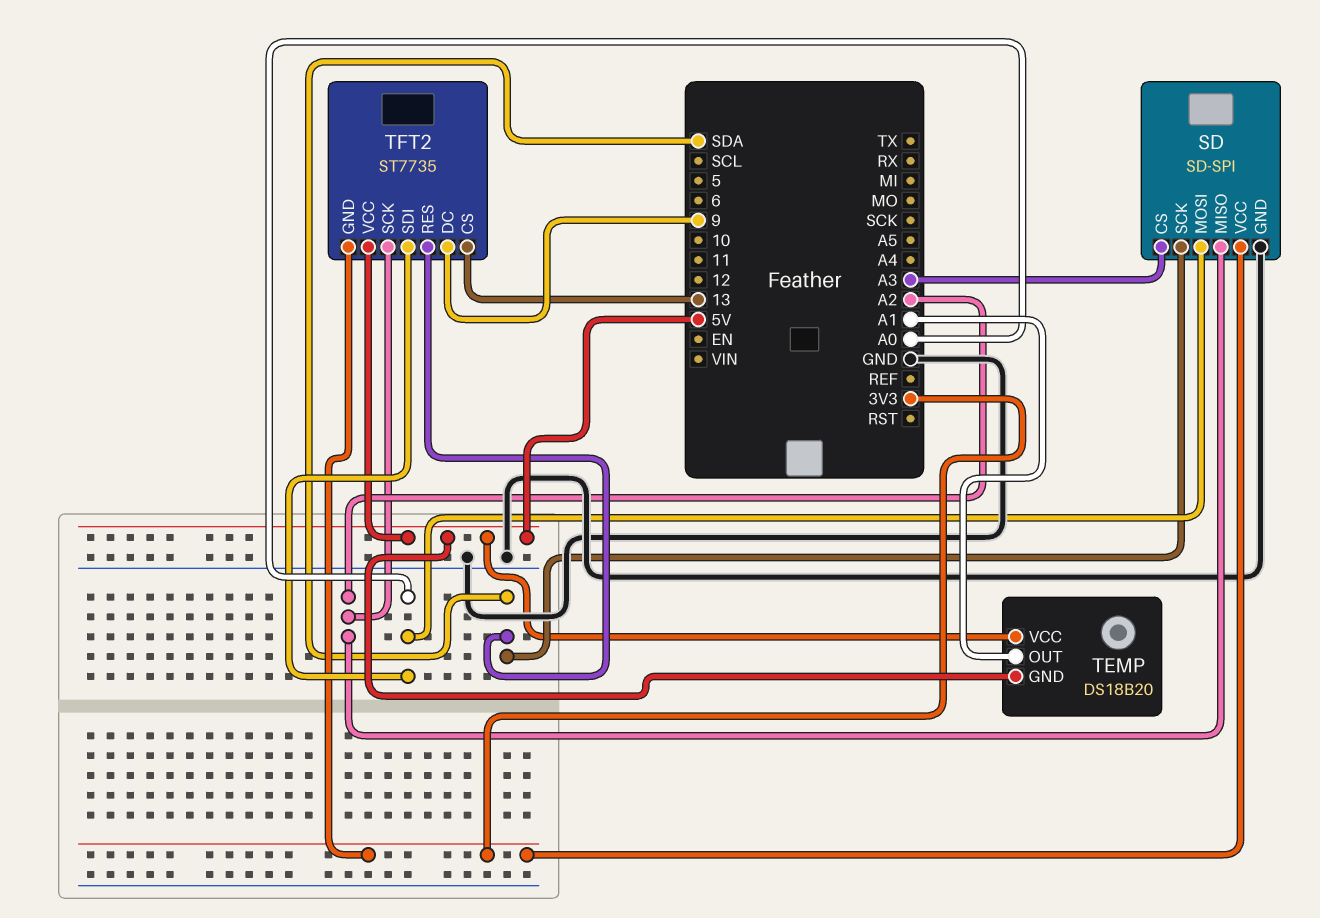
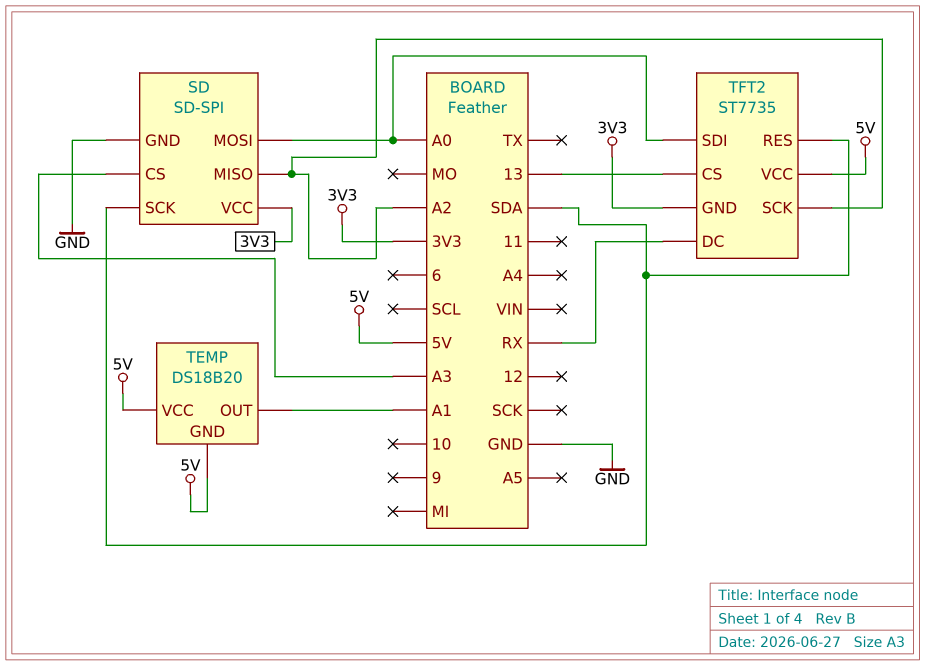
TFT2 pin DC: 9 -> RX

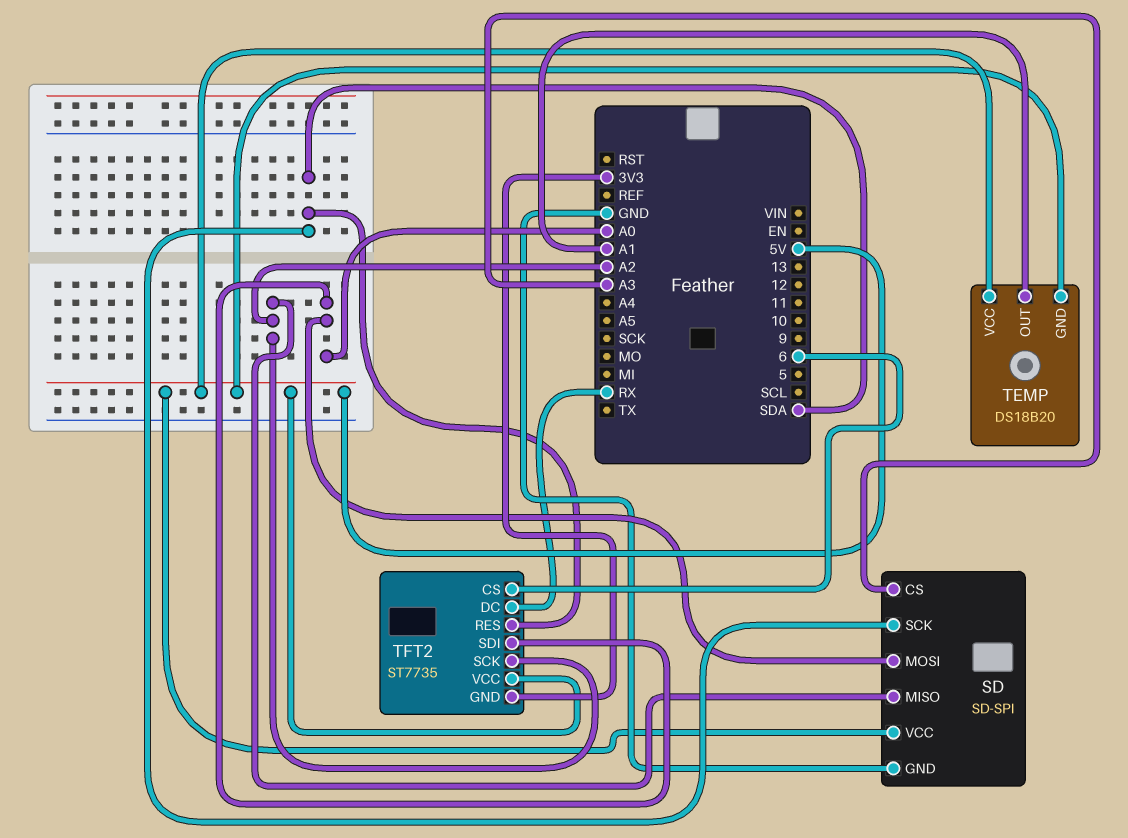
SD pin VCC: 3V3 -> 5V
TFT2 pin CS: 13 -> 6

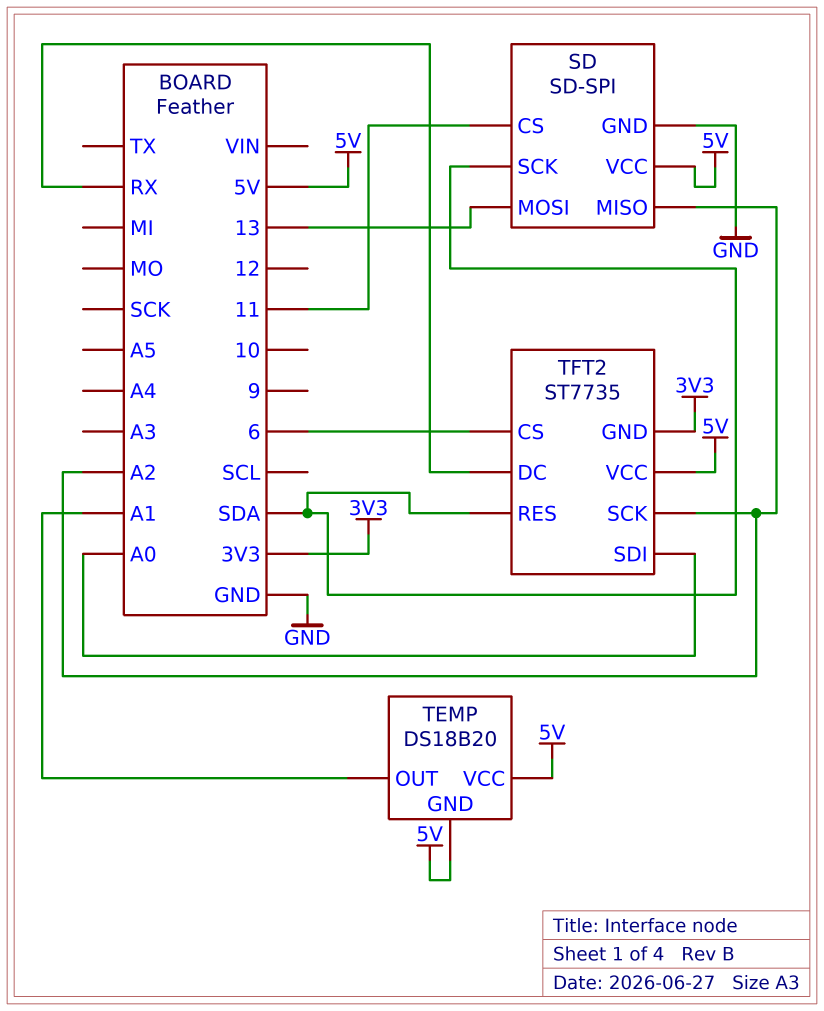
SD pin CS: A3 -> 11
SD pin MOSI: A0 -> 13

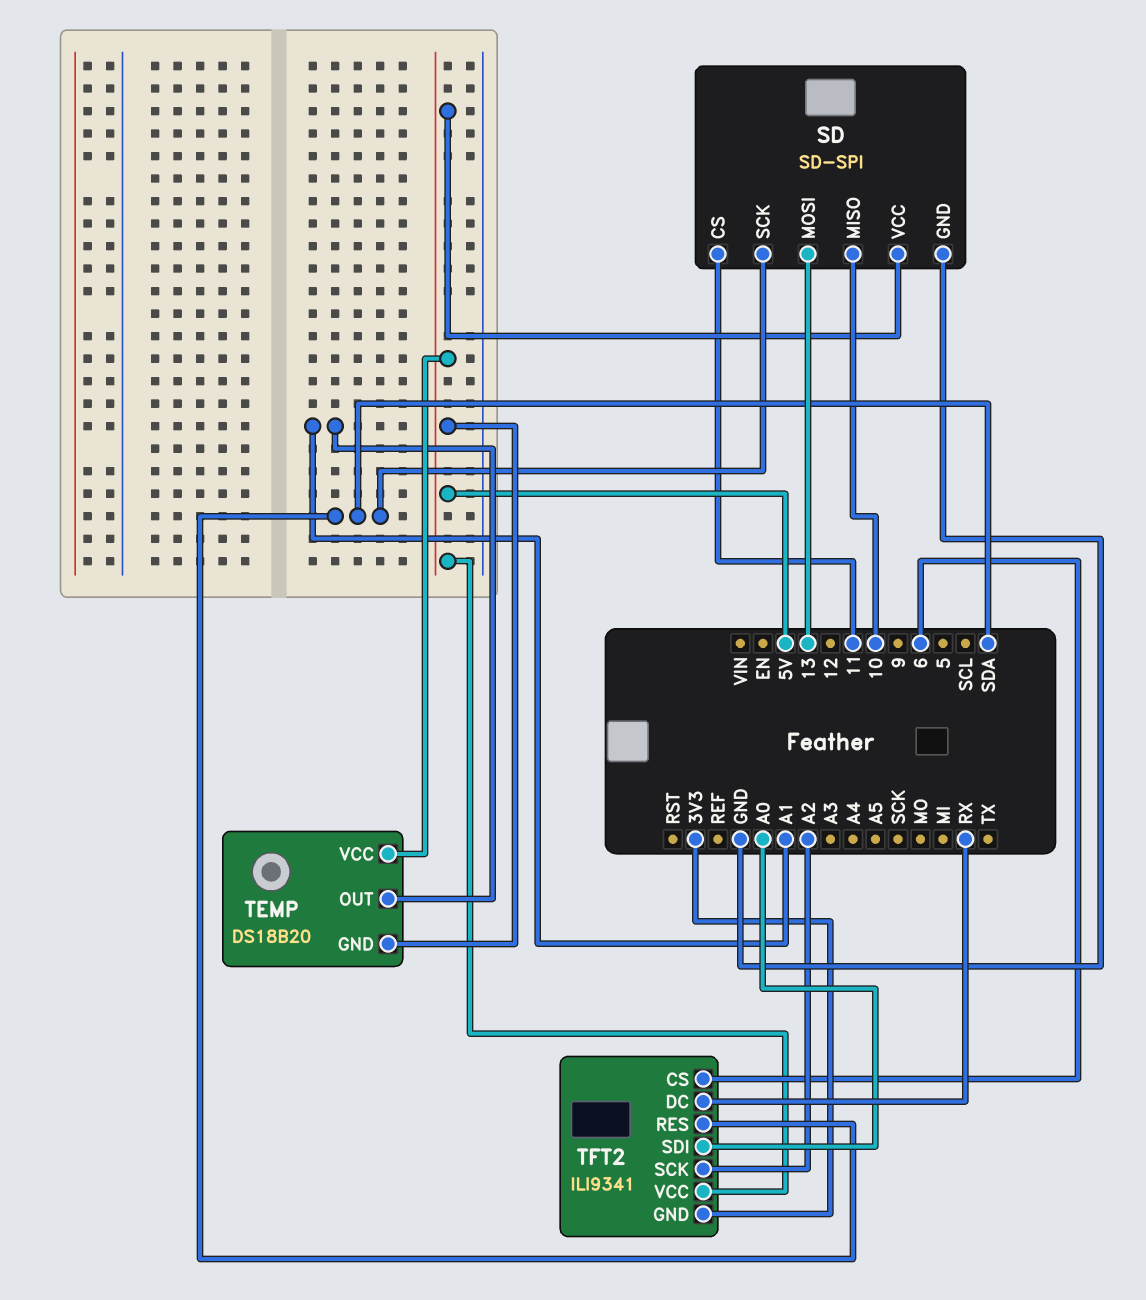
SD pin MISO: A2 -> 10
TFT2: ST7735 -> ILI9341

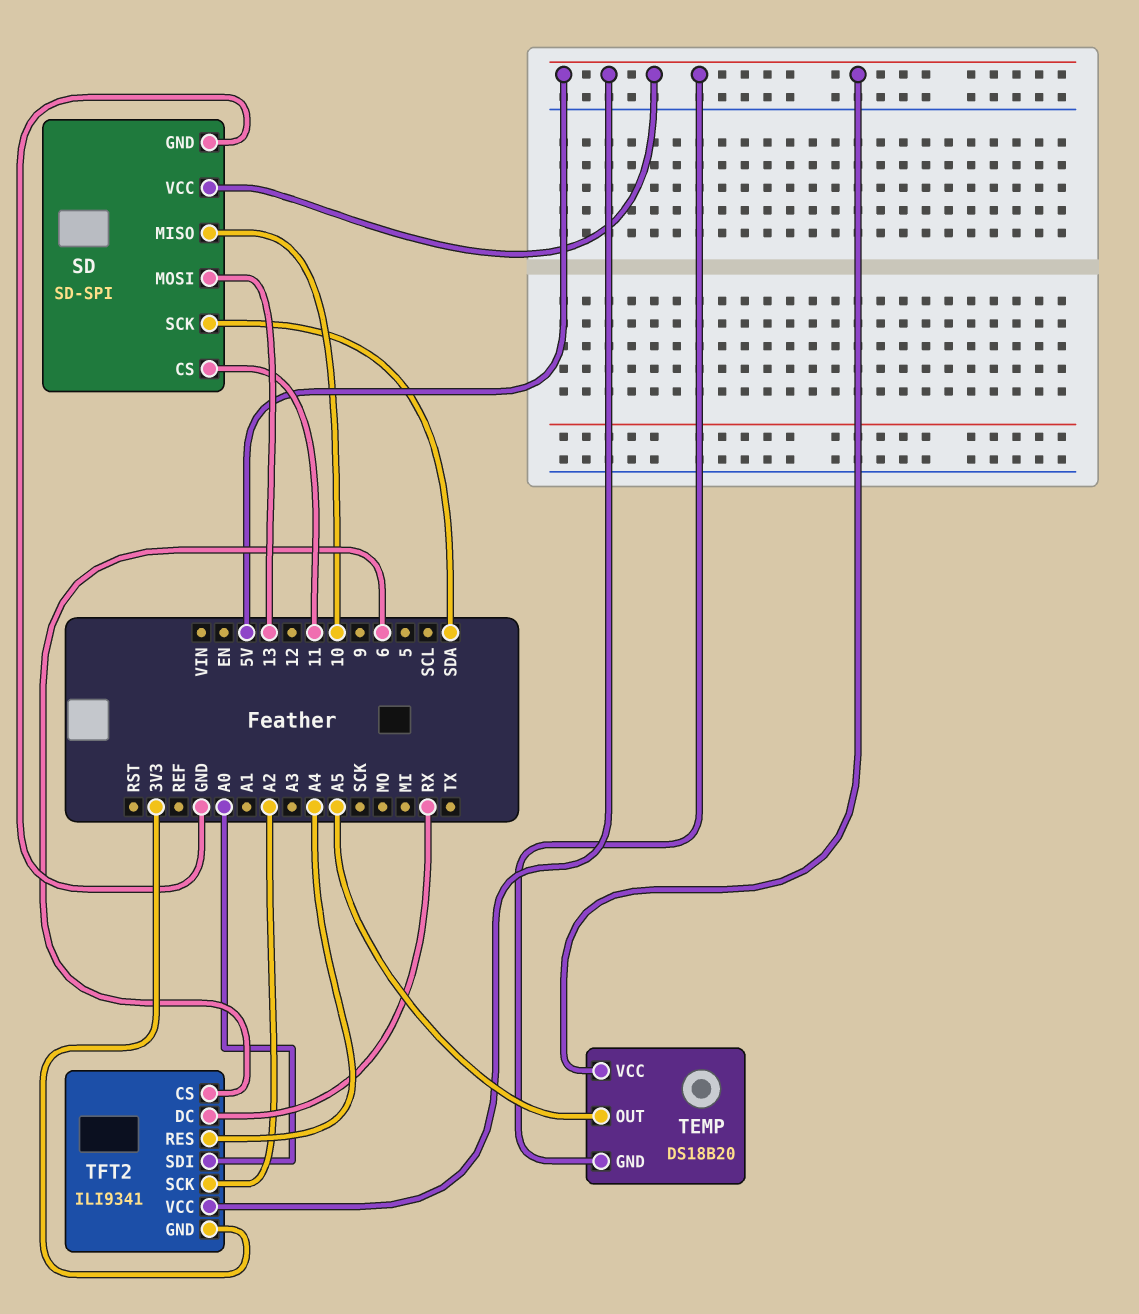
TEMP pin OUT: A1 -> A5
TFT2 pin RES: SDA -> A4

